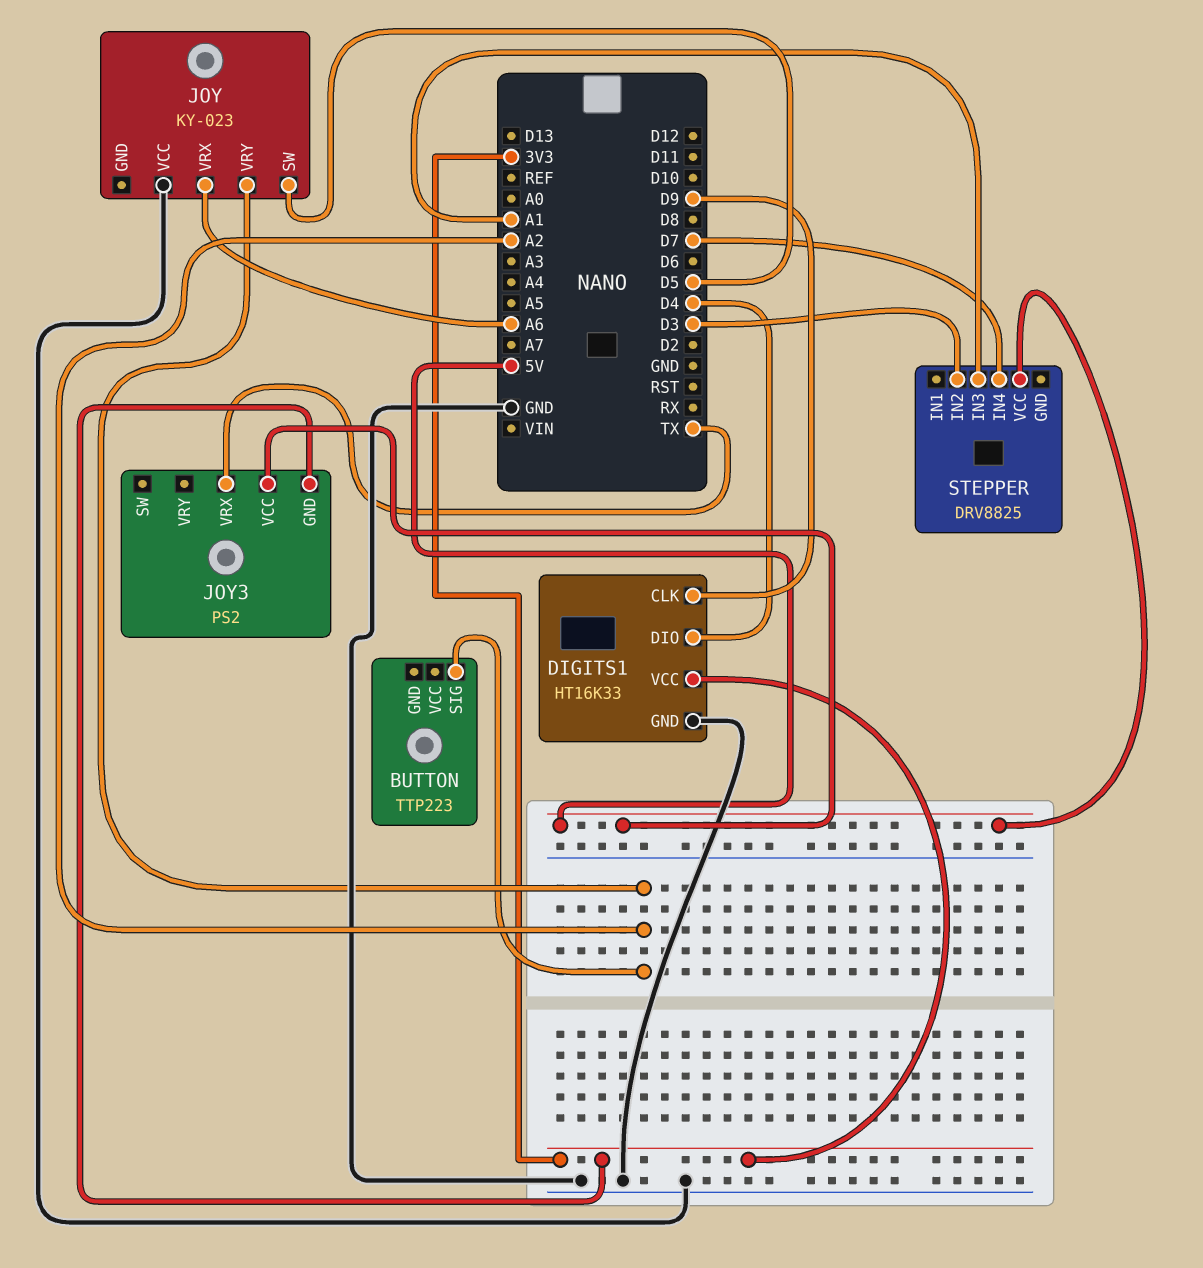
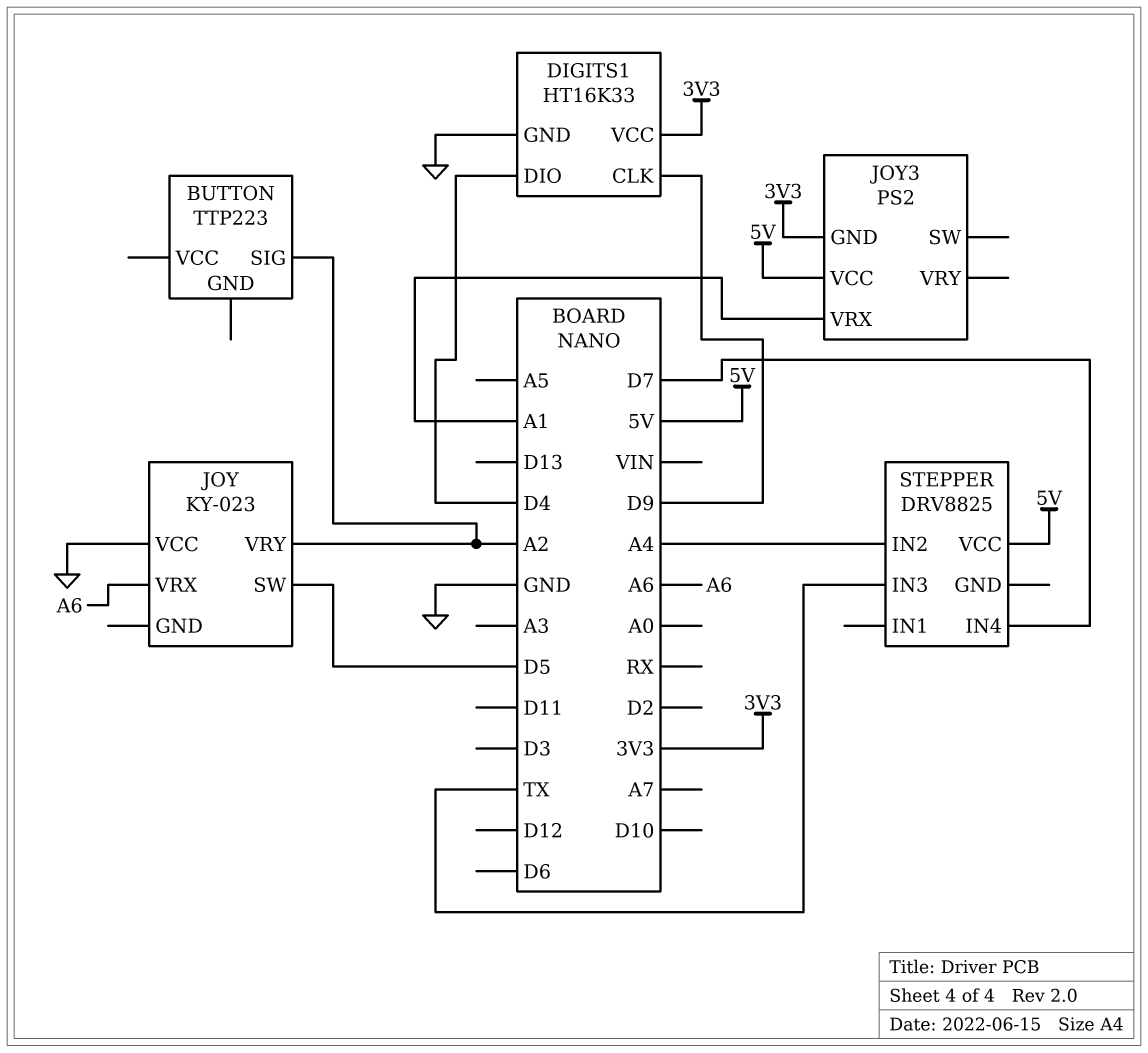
JOY3 pin VRX: TX -> A1
STEPPER pin IN2: D3 -> A4
STEPPER pin IN3: A1 -> TX

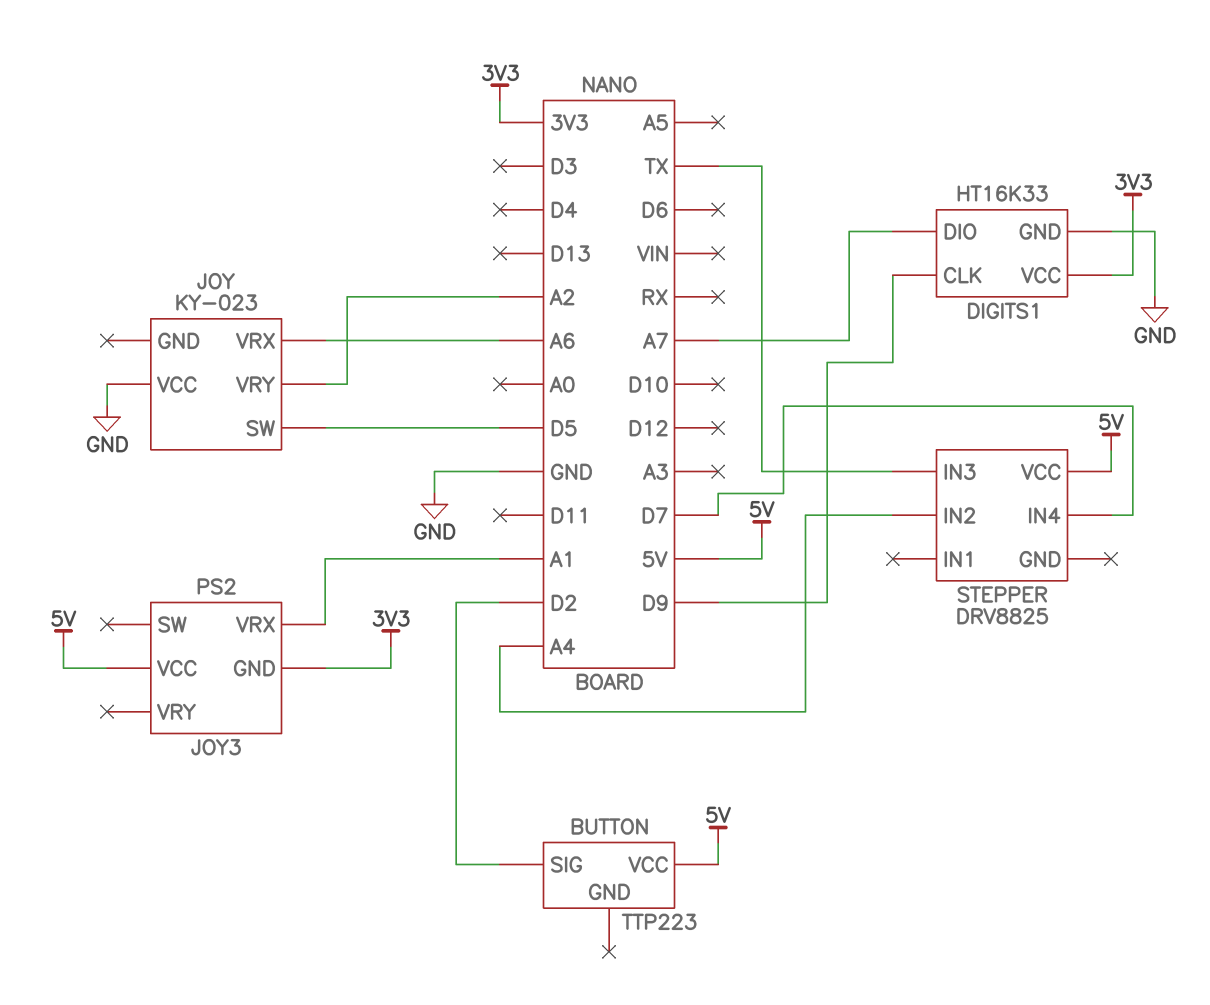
BUTTON pin SIG: A2 -> D2
BUTTON pin VCC: none -> 5V
DIGITS1 pin DIO: D4 -> A7

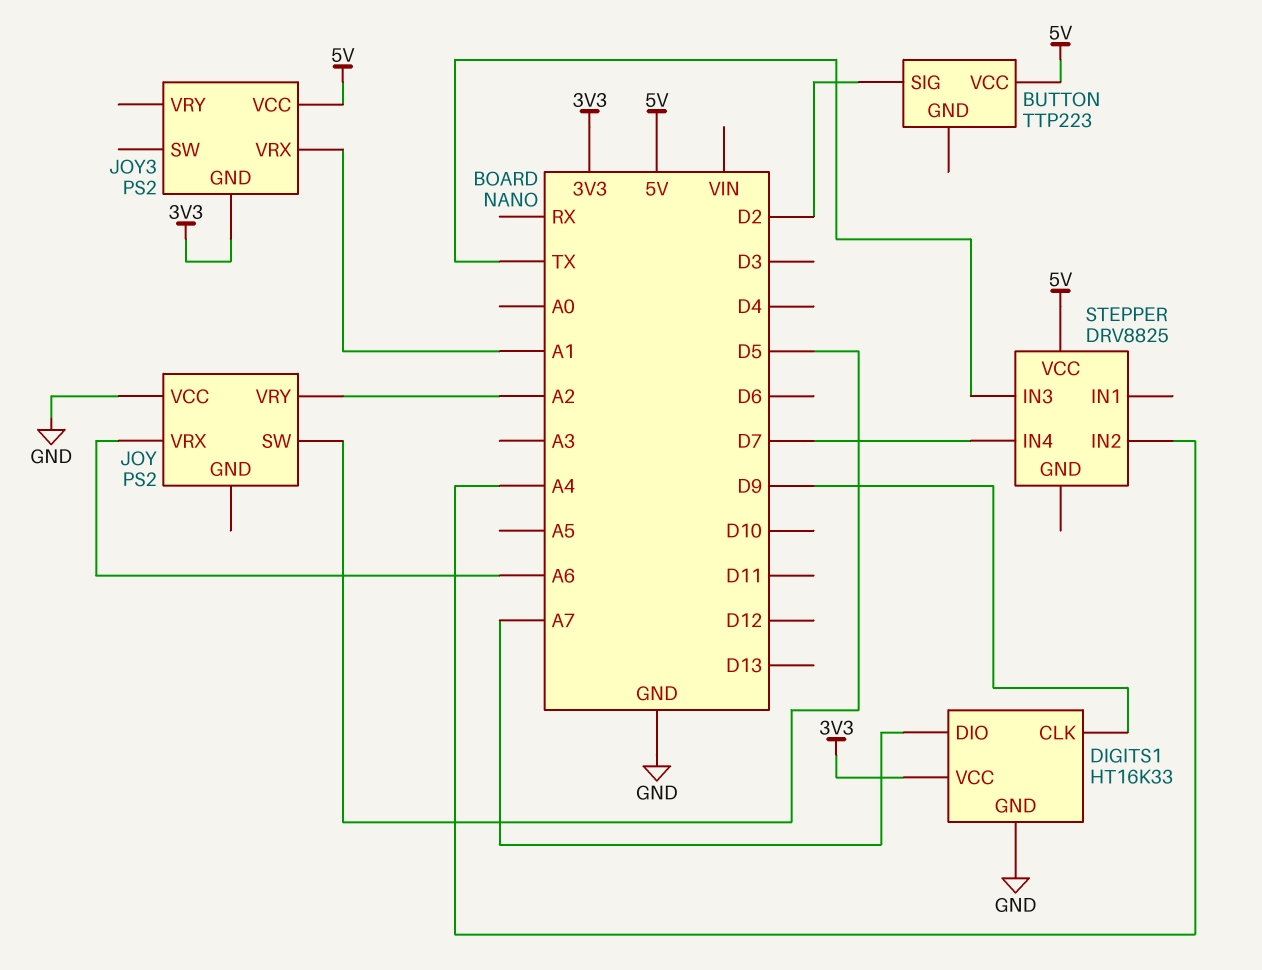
JOY: KY-023 -> PS2

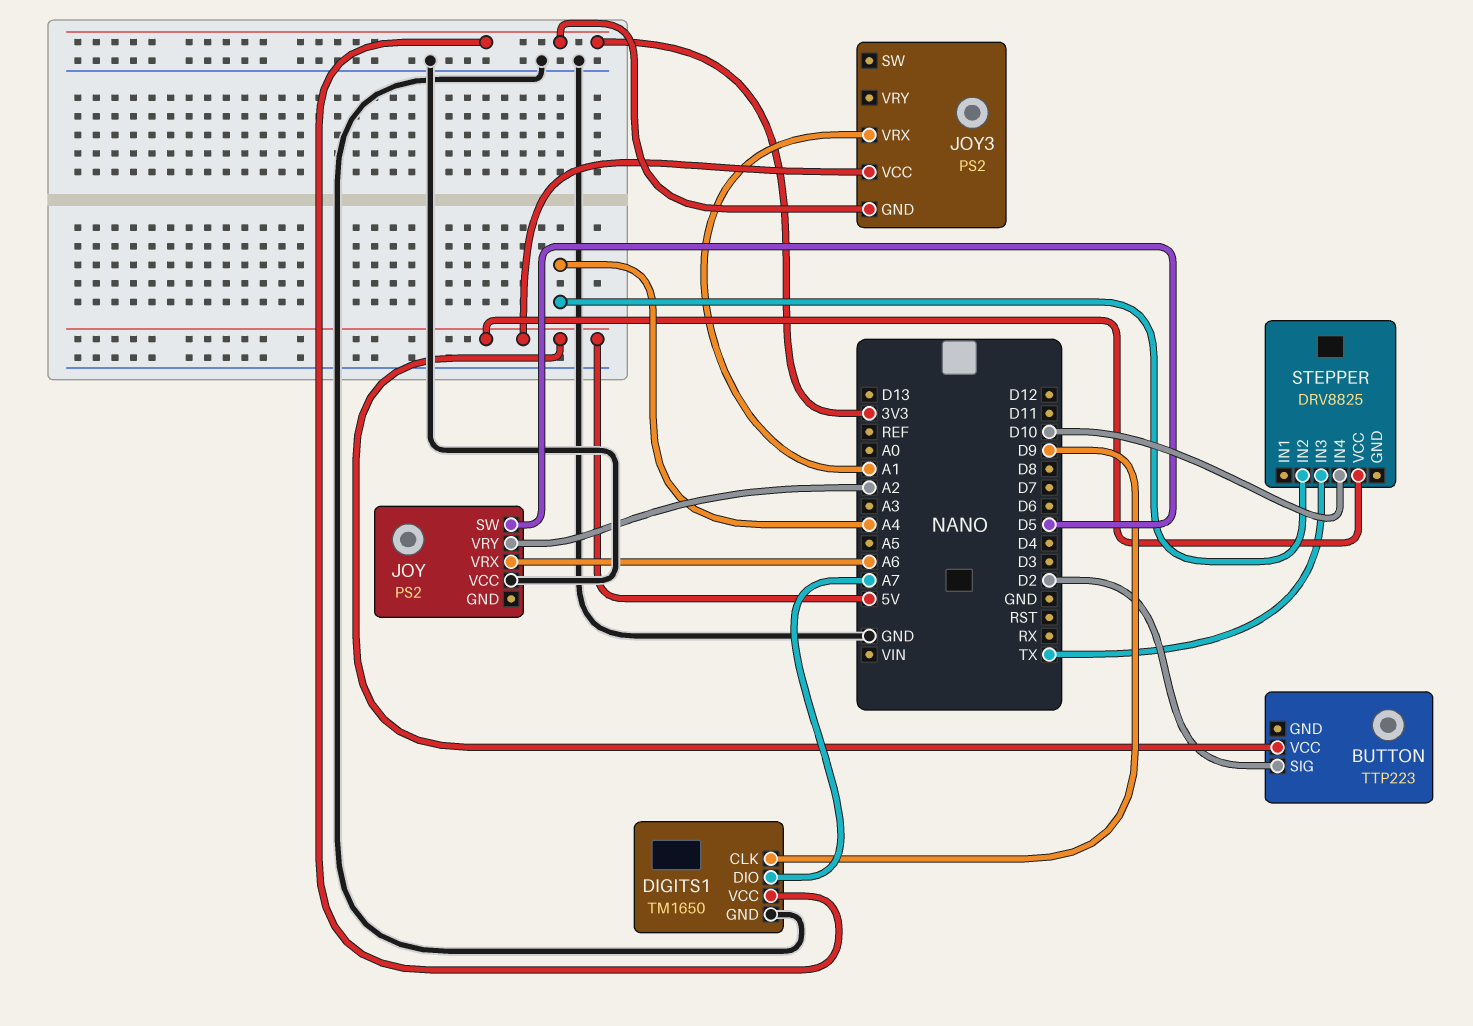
DIGITS1: HT16K33 -> TM1650
STEPPER pin IN4: D7 -> D10

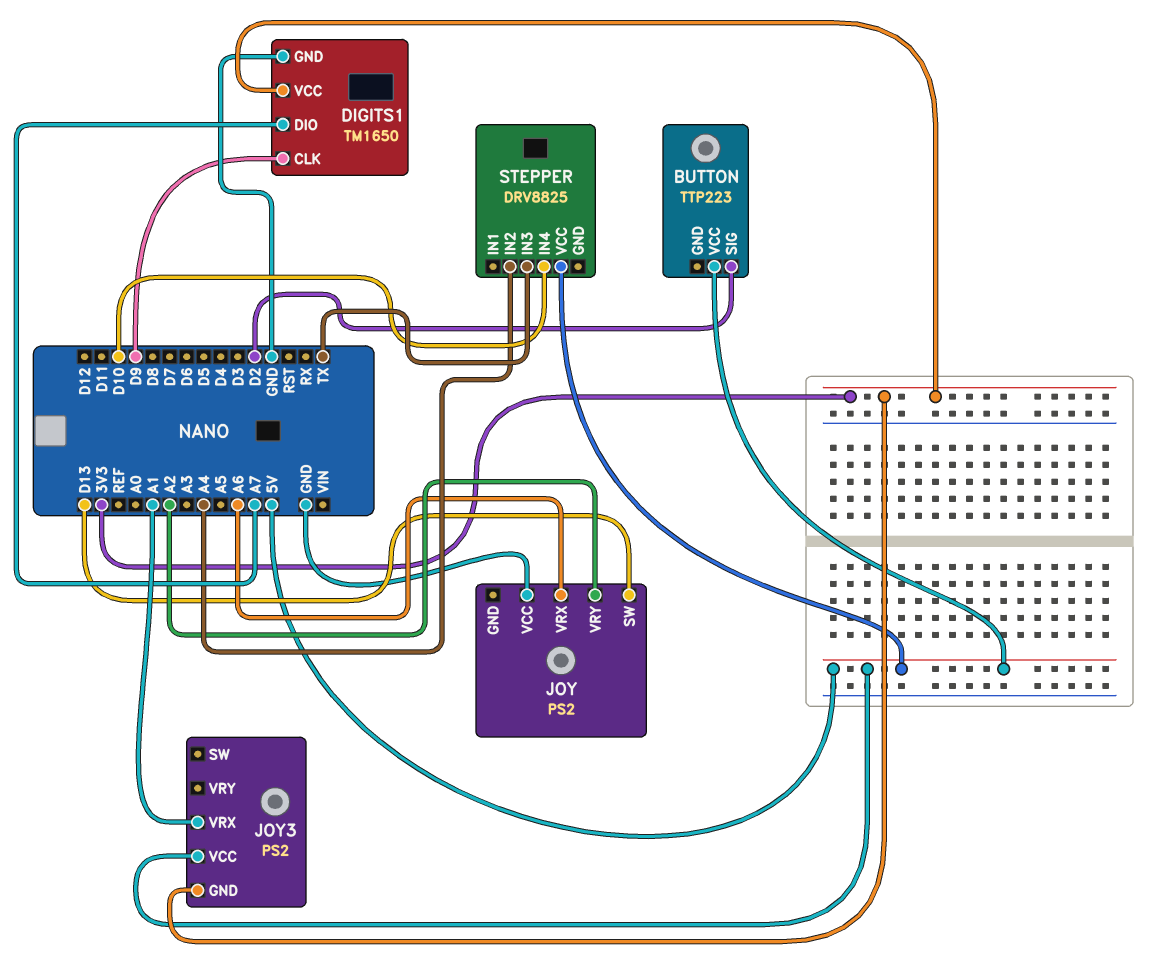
JOY pin SW: D5 -> D13

